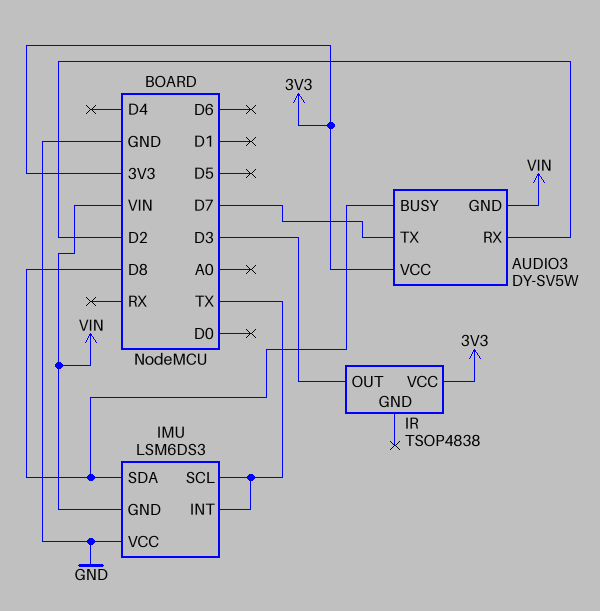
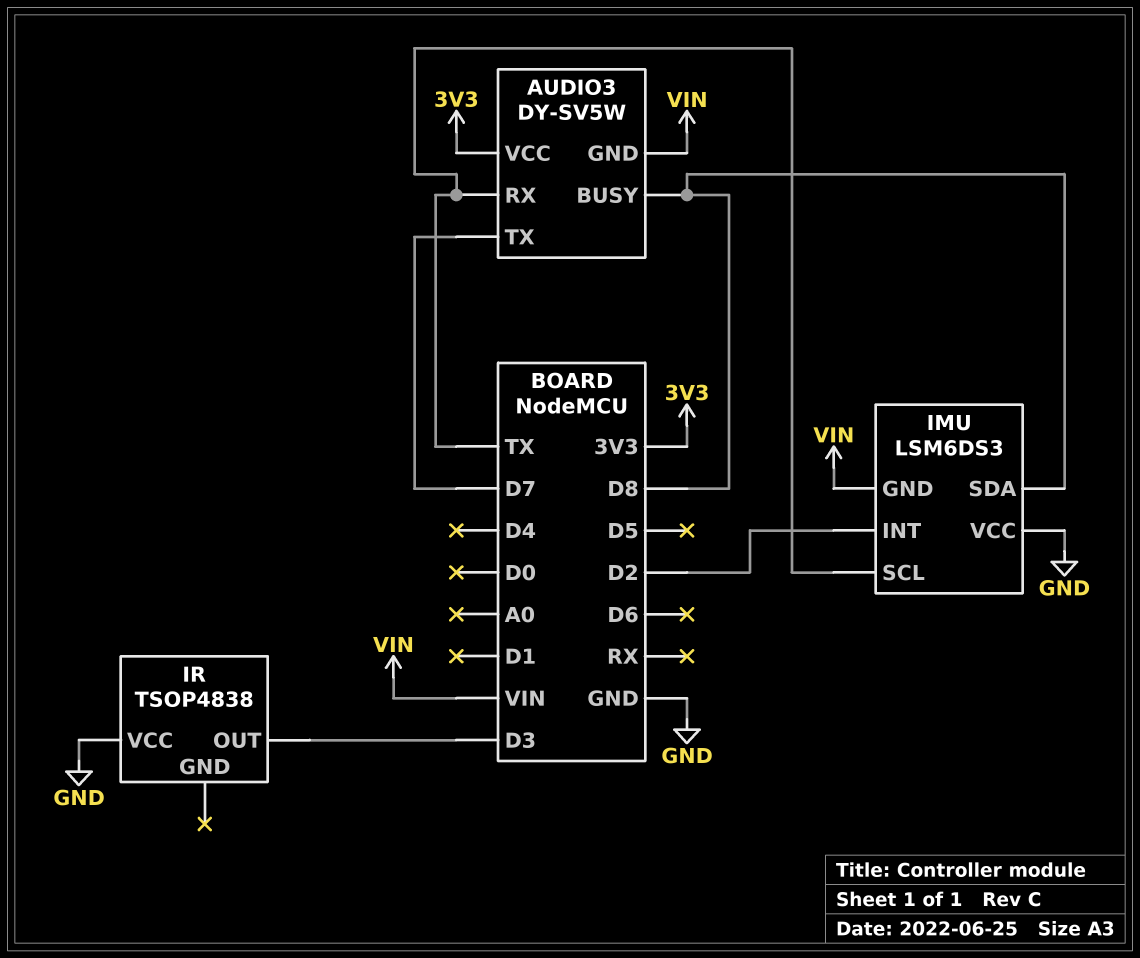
AUDIO3 pin RX: D2 -> TX
IMU pin INT: TX -> D2
IR pin VCC: 3V3 -> GND

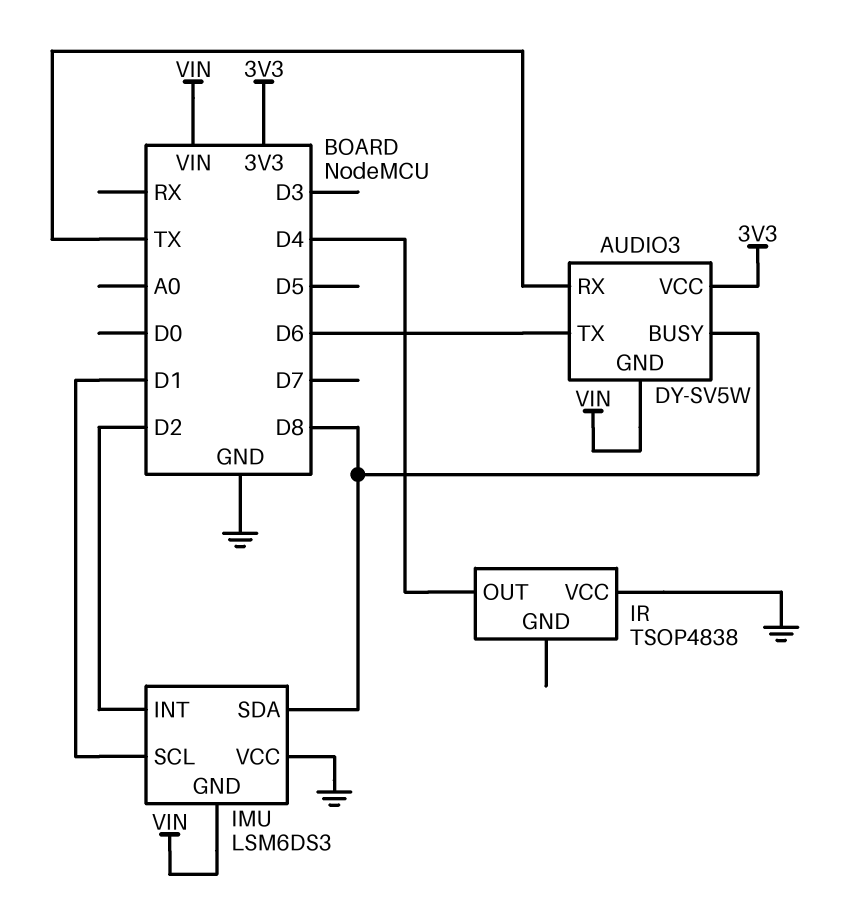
AUDIO3 pin TX: D7 -> D6
IMU pin SCL: TX -> D1
IR pin OUT: D3 -> D4

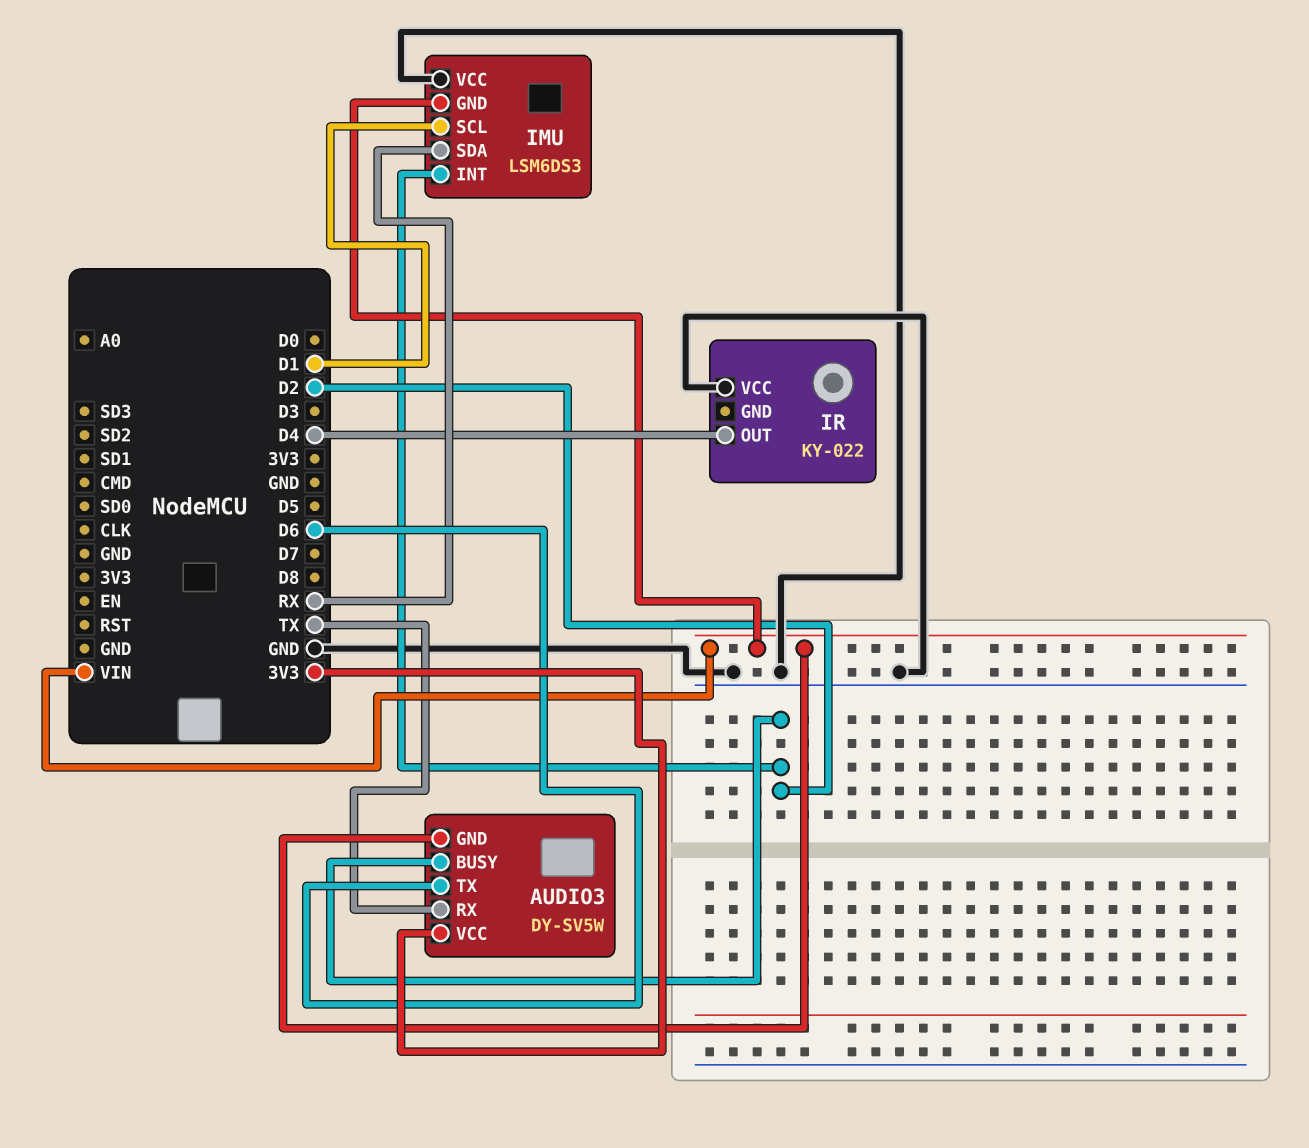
AUDIO3 pin BUSY: D8 -> D2
IMU pin SDA: D8 -> RX
IR: TSOP4838 -> KY-022

